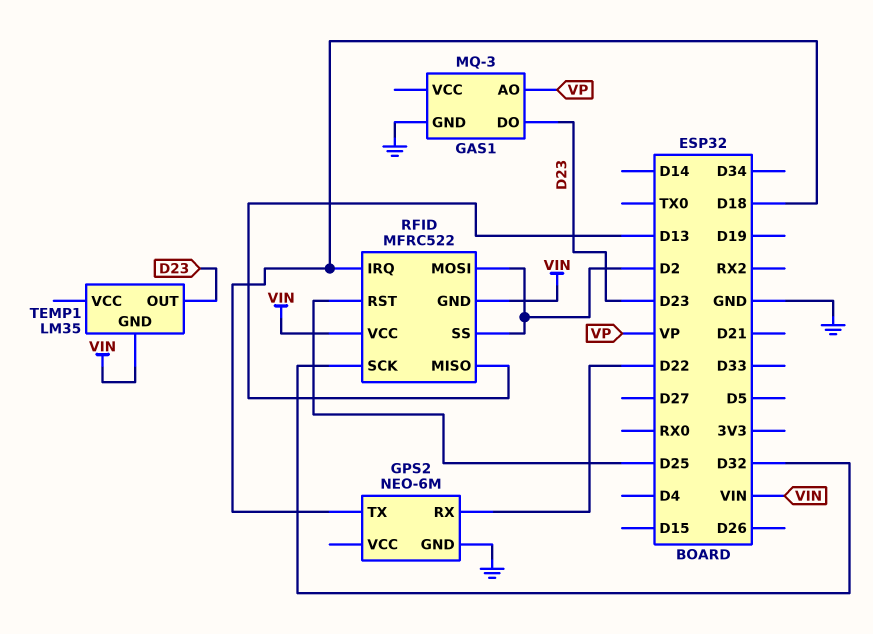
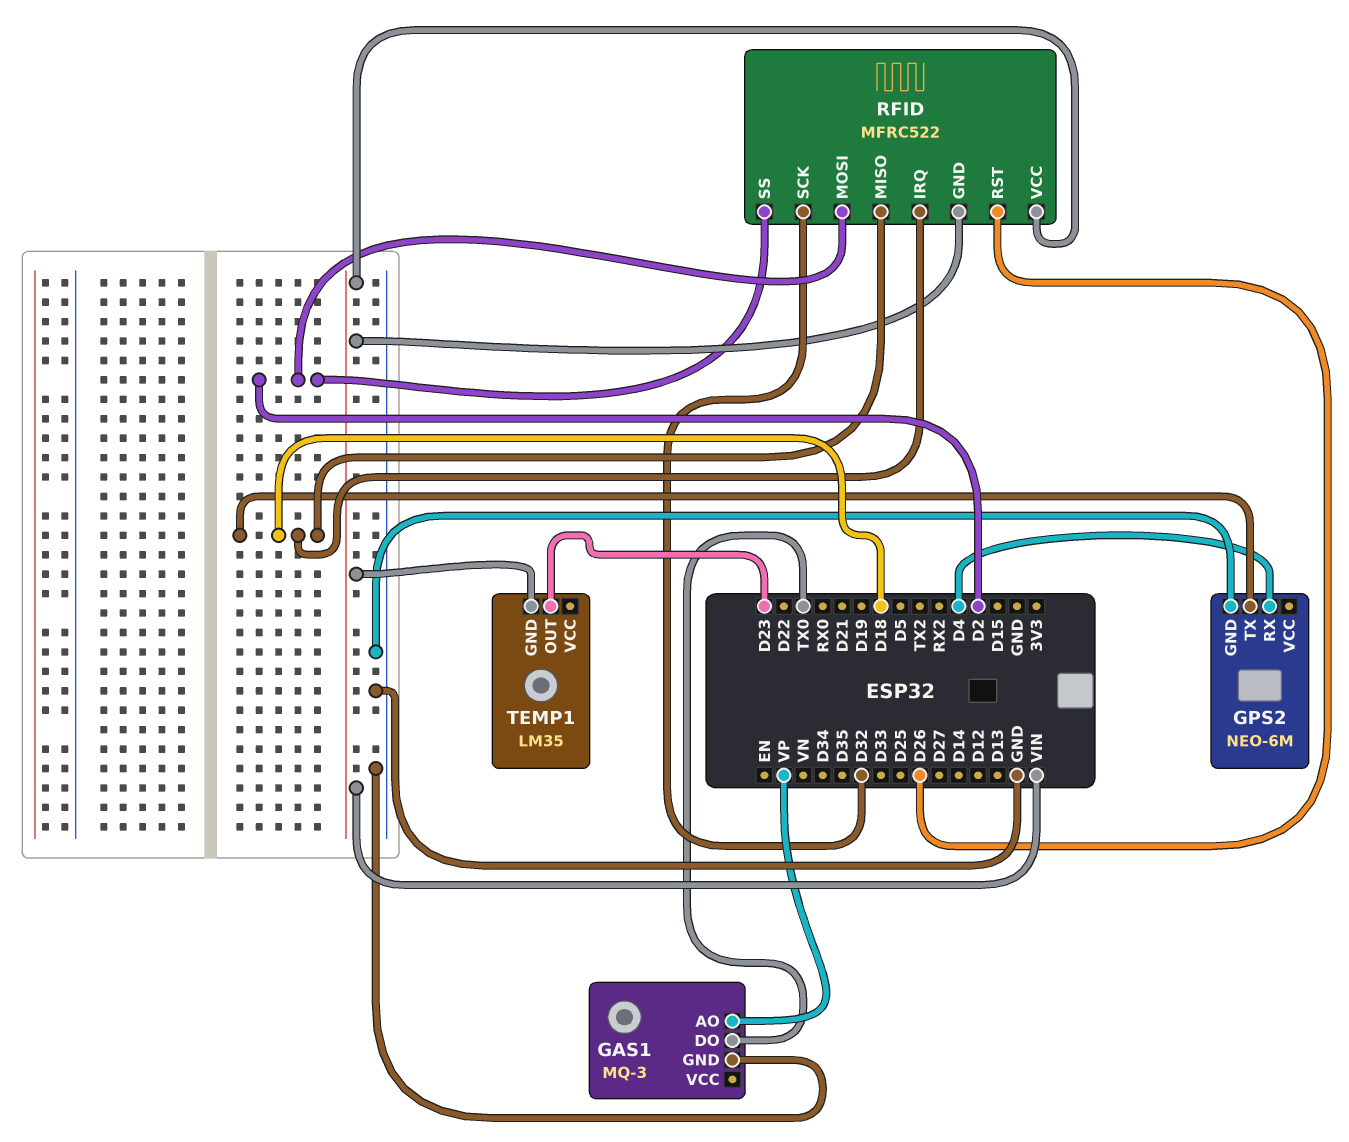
GAS1 pin DO: D23 -> TX0
GPS2 pin RX: D22 -> D4
RFID pin MISO: D13 -> D18
RFID pin RST: D25 -> D26

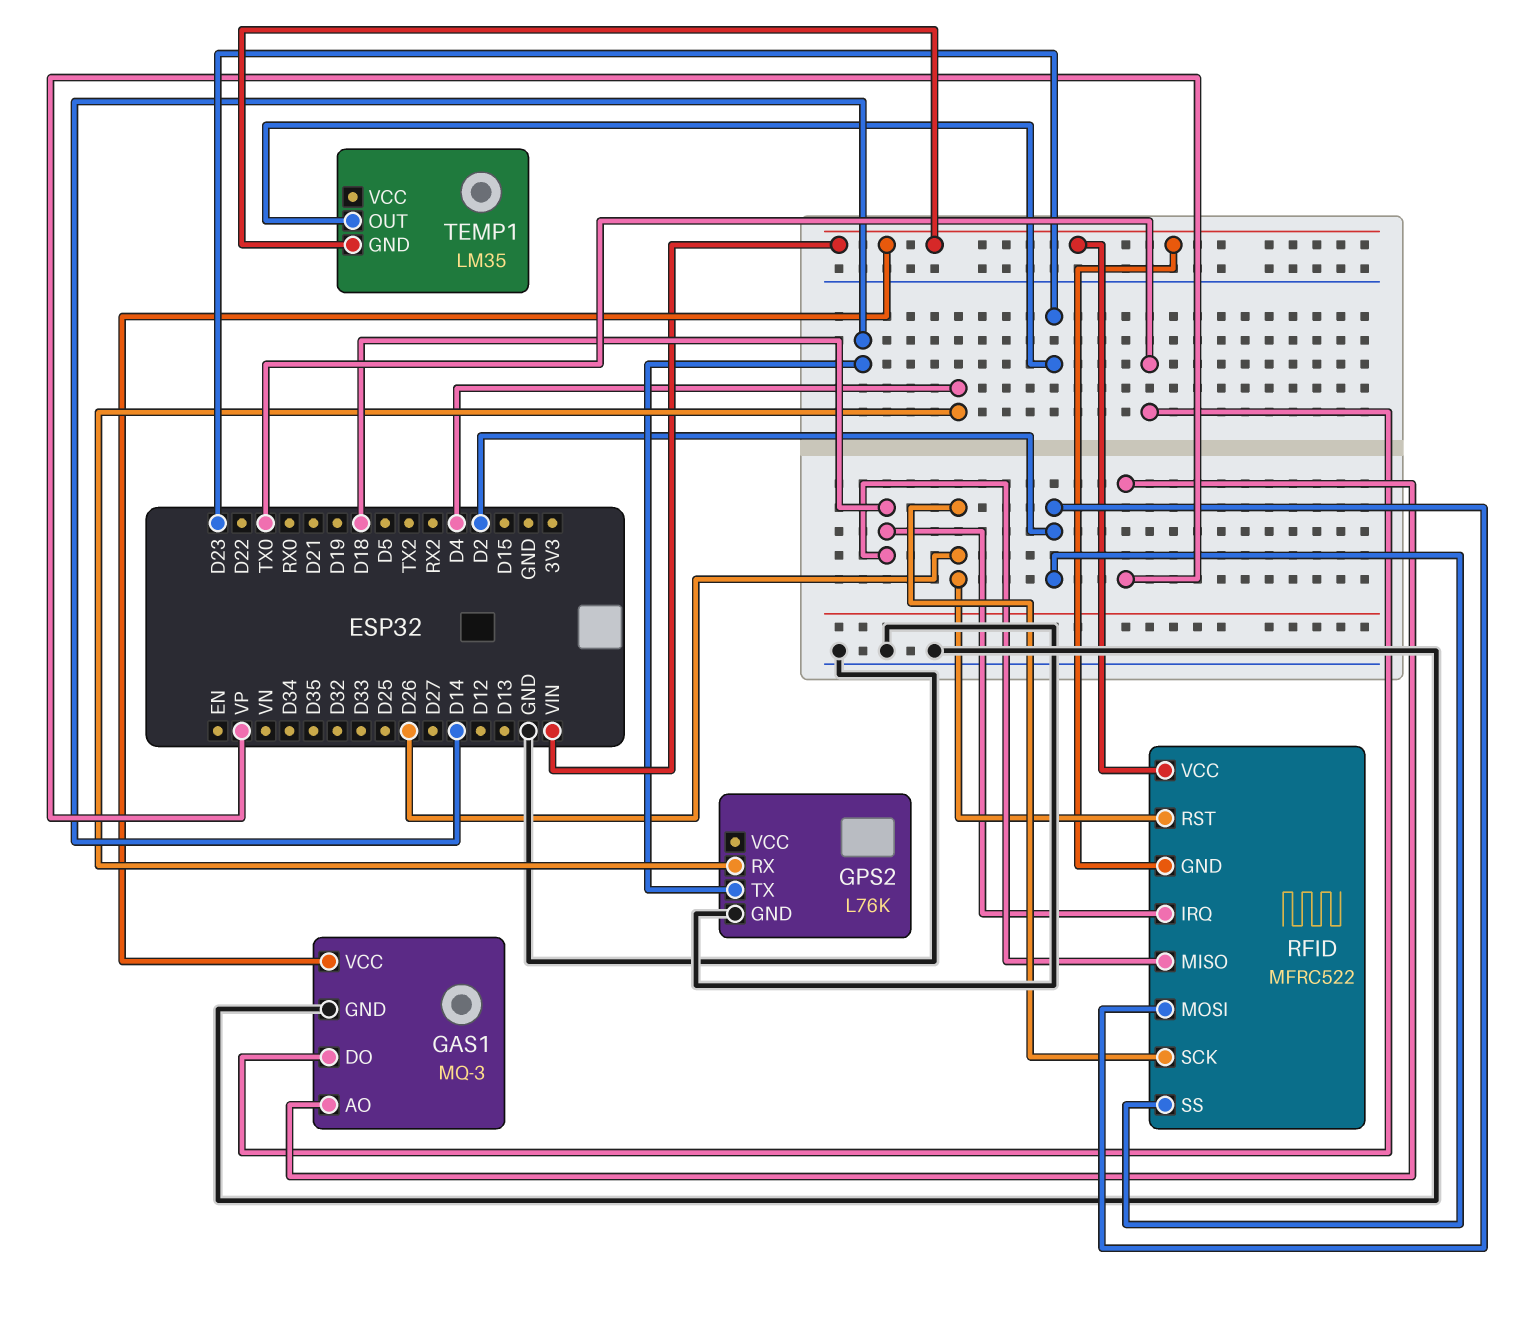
GAS1 pin VCC: none -> VIN
GPS2: NEO-6M -> L76K
GPS2 pin TX: D18 -> D14
RFID pin SCK: D32 -> D26

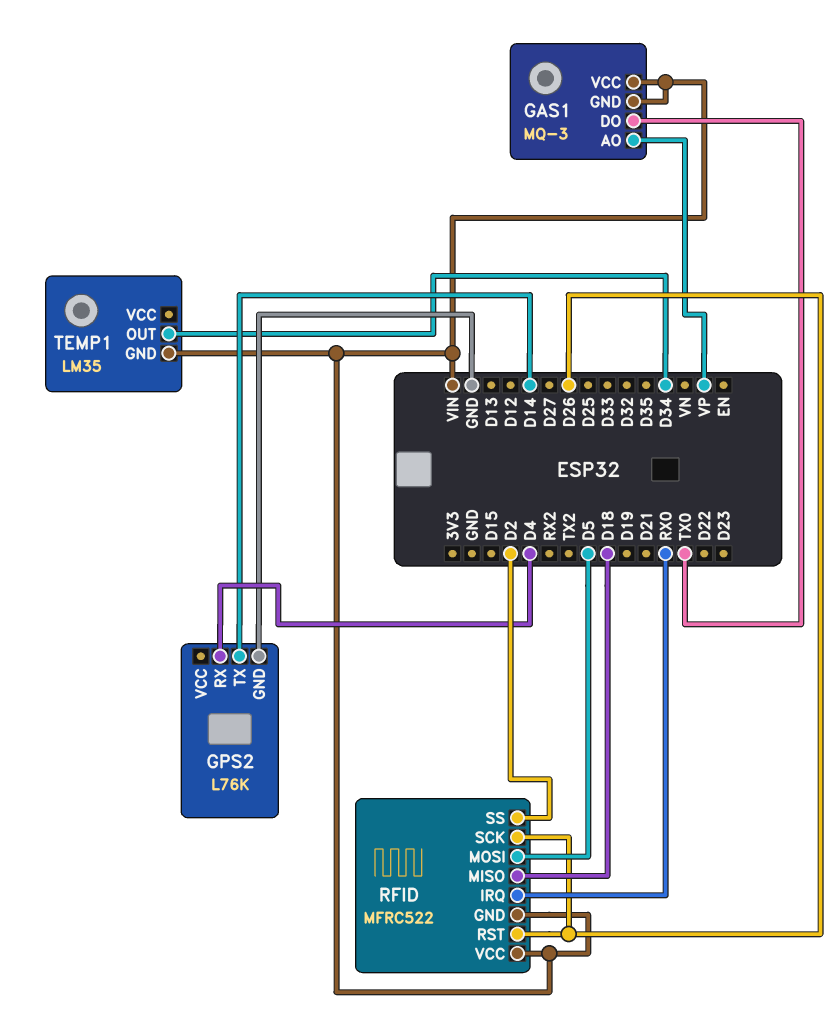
GAS1 pin GND: GND -> VIN
RFID pin IRQ: D18 -> RX0
RFID pin MOSI: D2 -> D5
TEMP1 pin OUT: D23 -> D34

